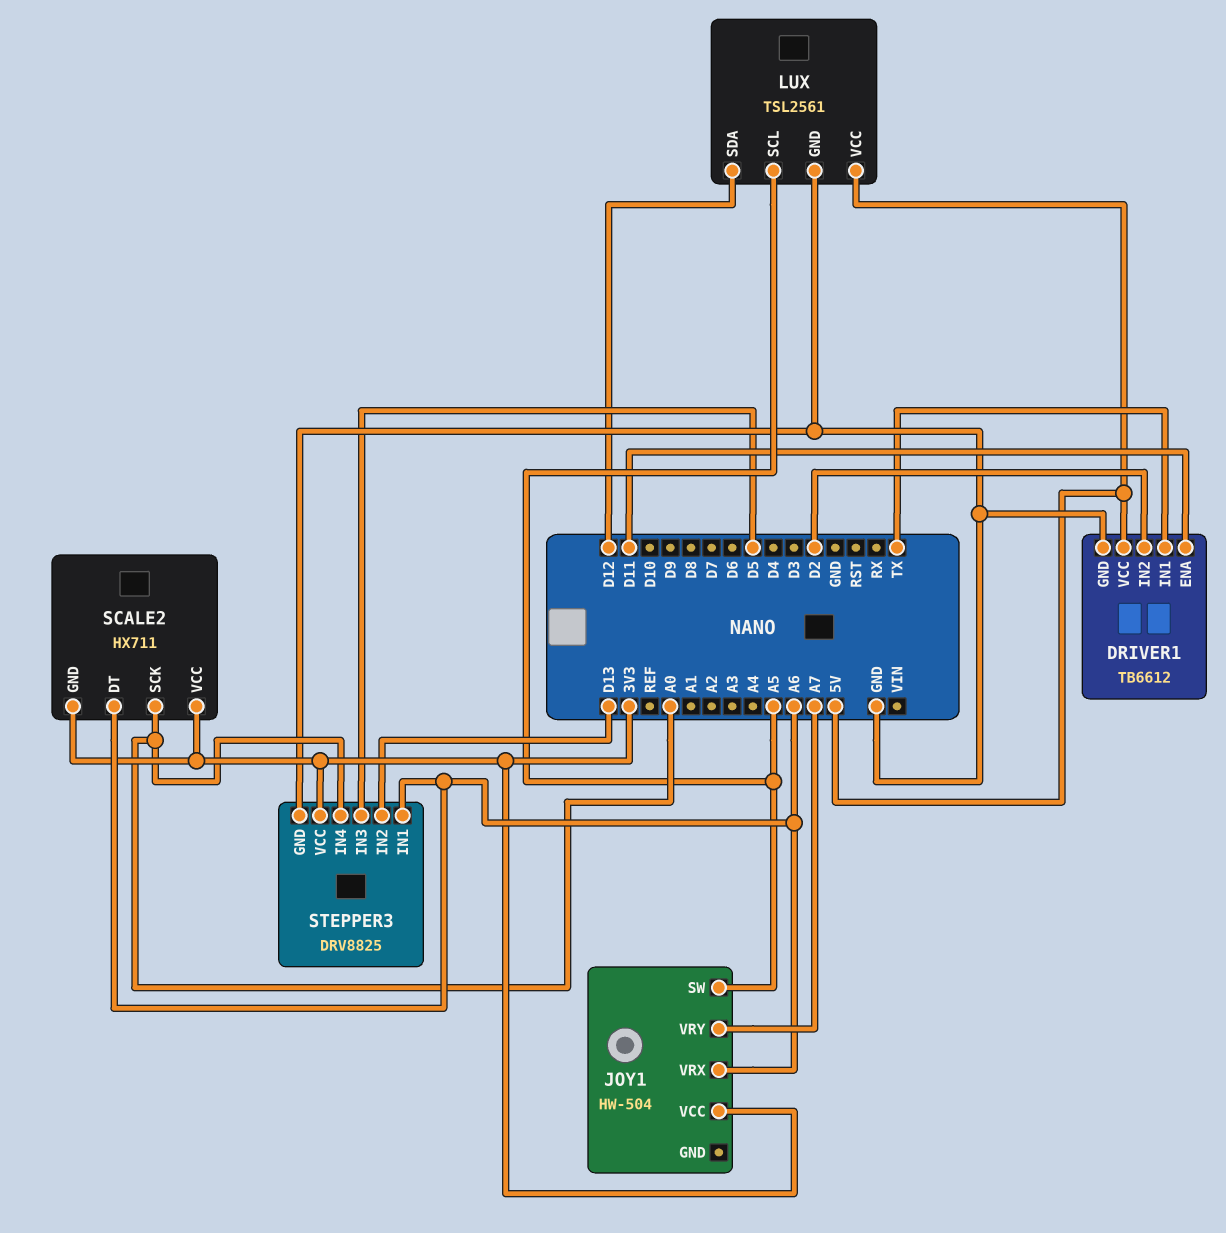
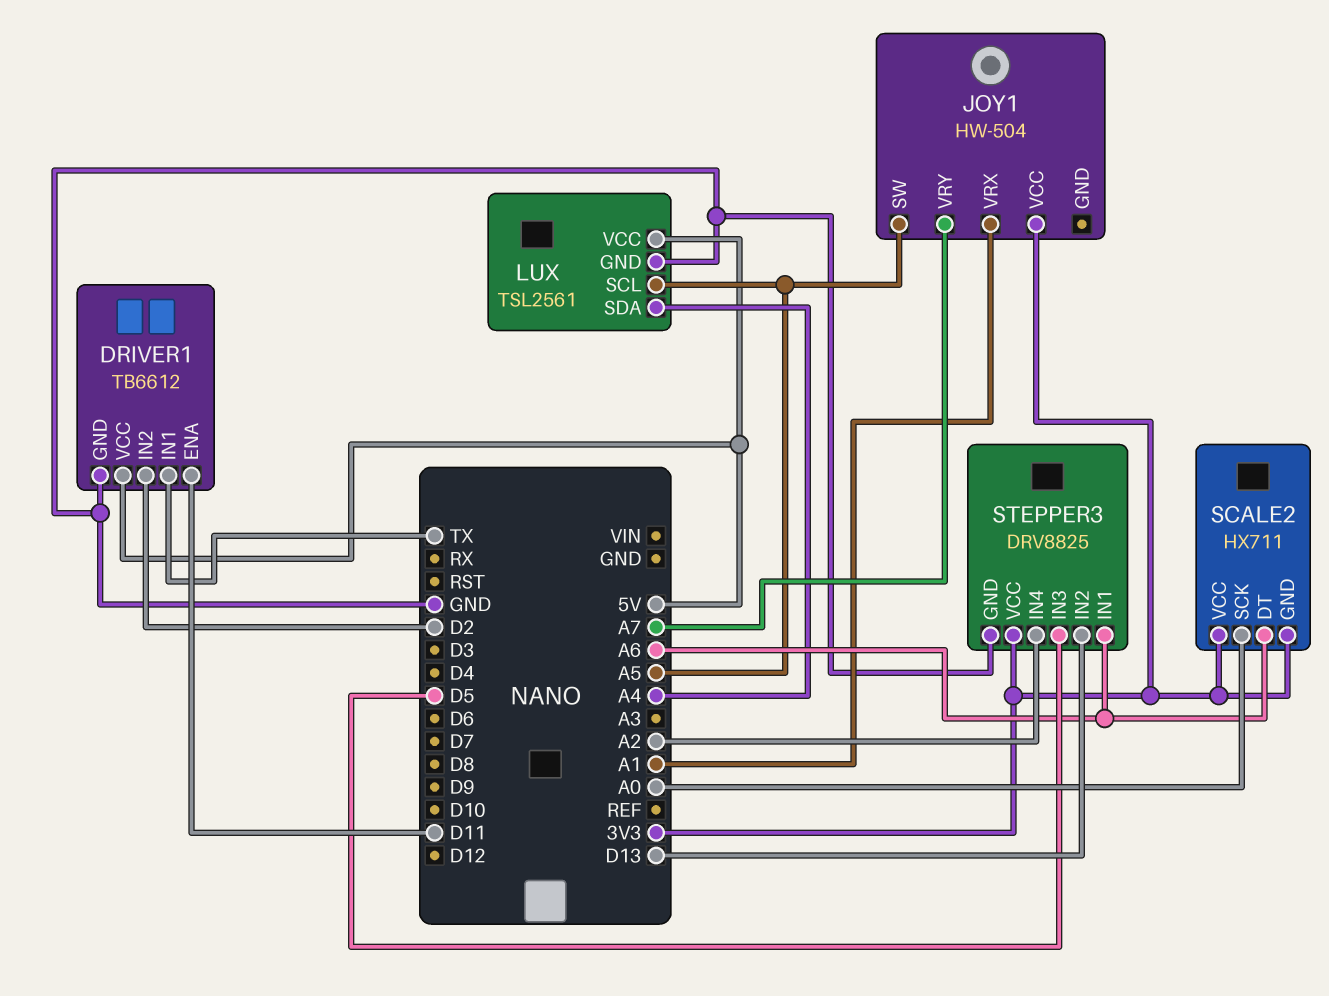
JOY1 pin VRX: A6 -> A1
LUX pin SDA: D12 -> A4
STEPPER3 pin IN4: A0 -> A2

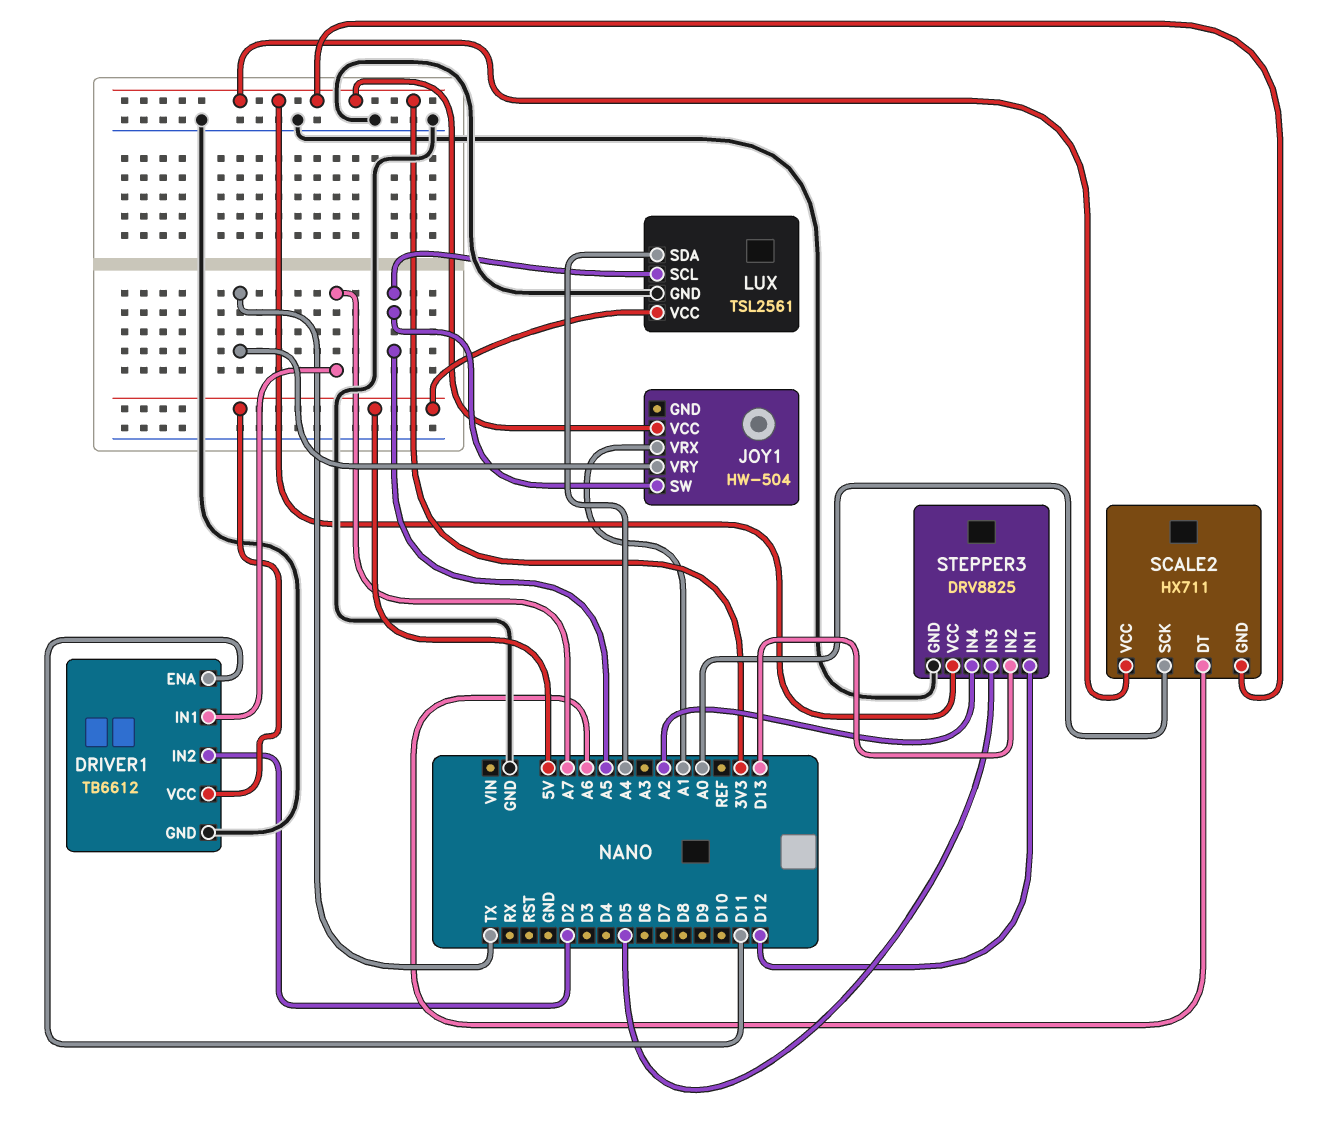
DRIVER1 pin IN1: TX -> A7
JOY1 pin VRY: A7 -> TX
STEPPER3 pin IN1: A6 -> D12

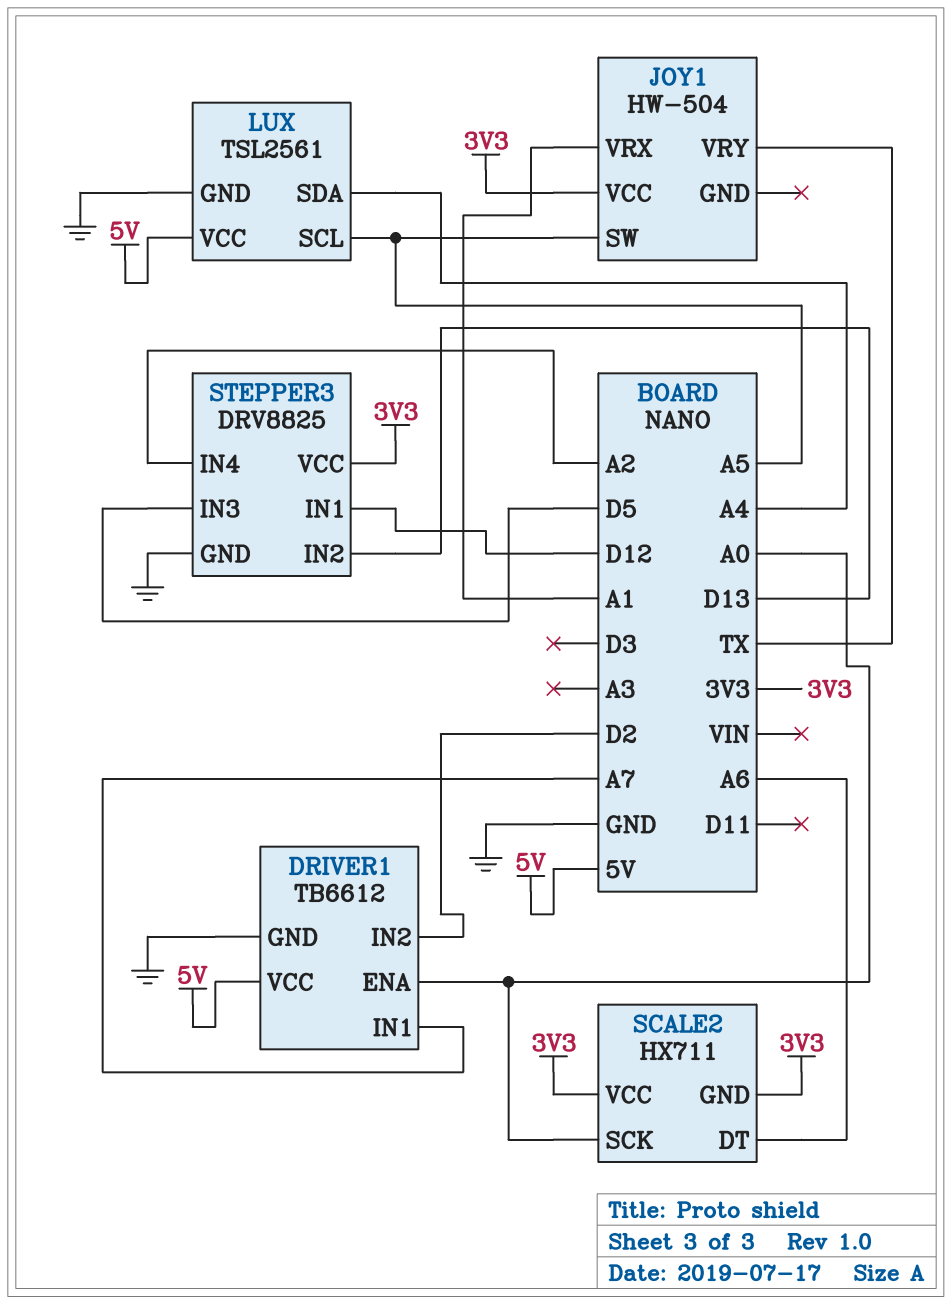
DRIVER1 pin ENA: D11 -> A0

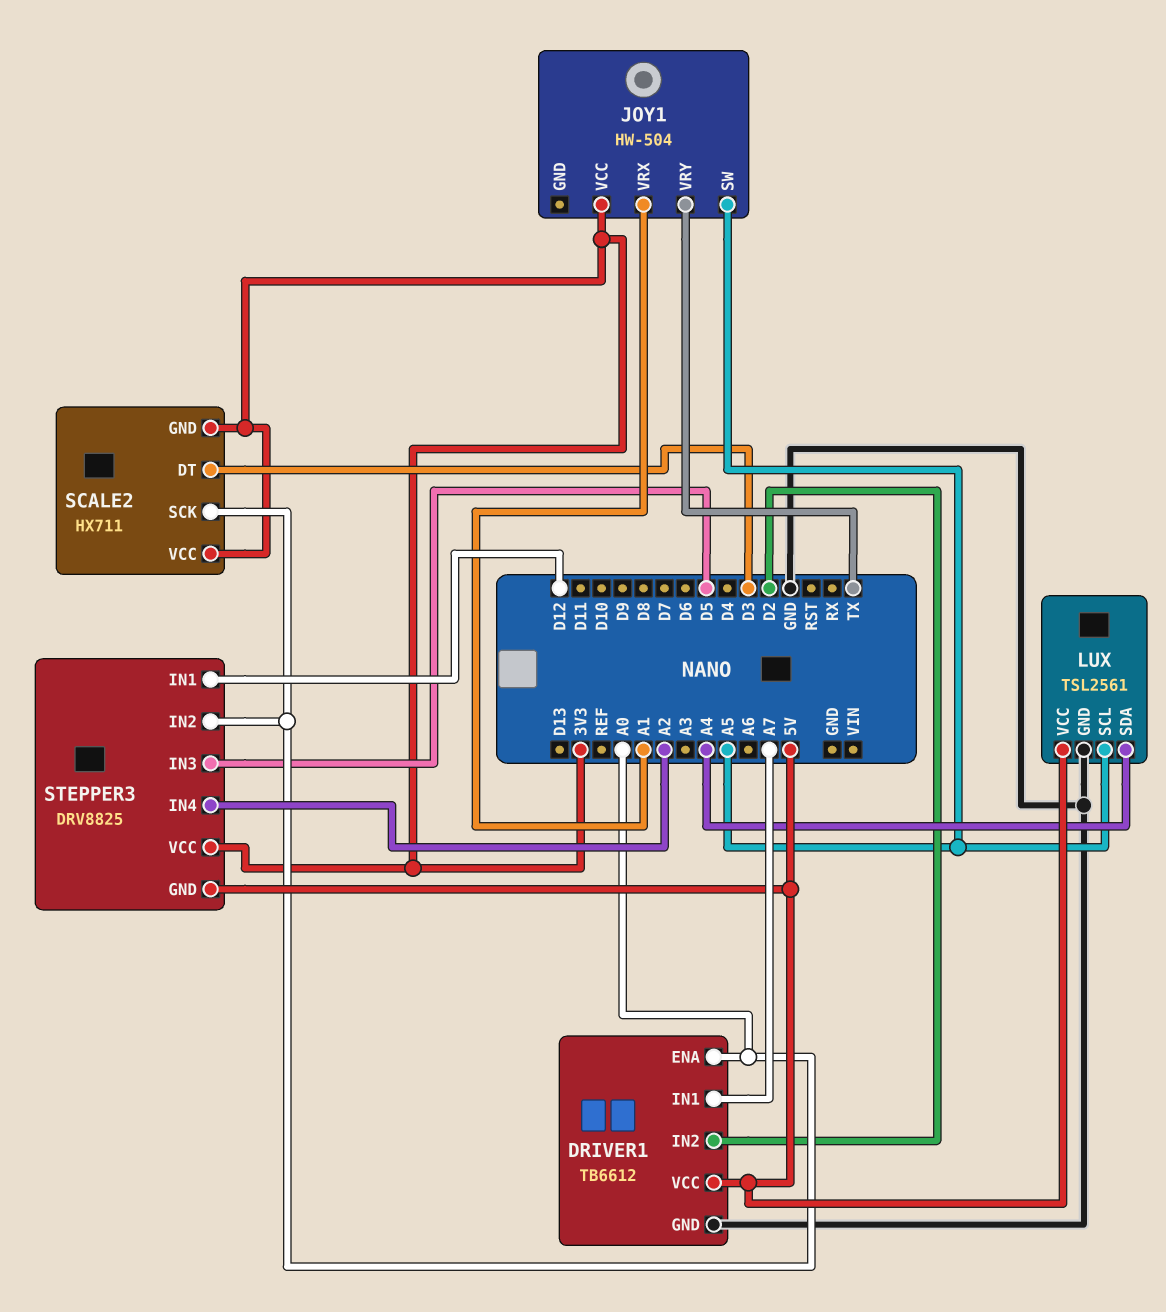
SCALE2 pin DT: A6 -> D3
STEPPER3 pin GND: GND -> 5V
STEPPER3 pin IN2: D13 -> A0

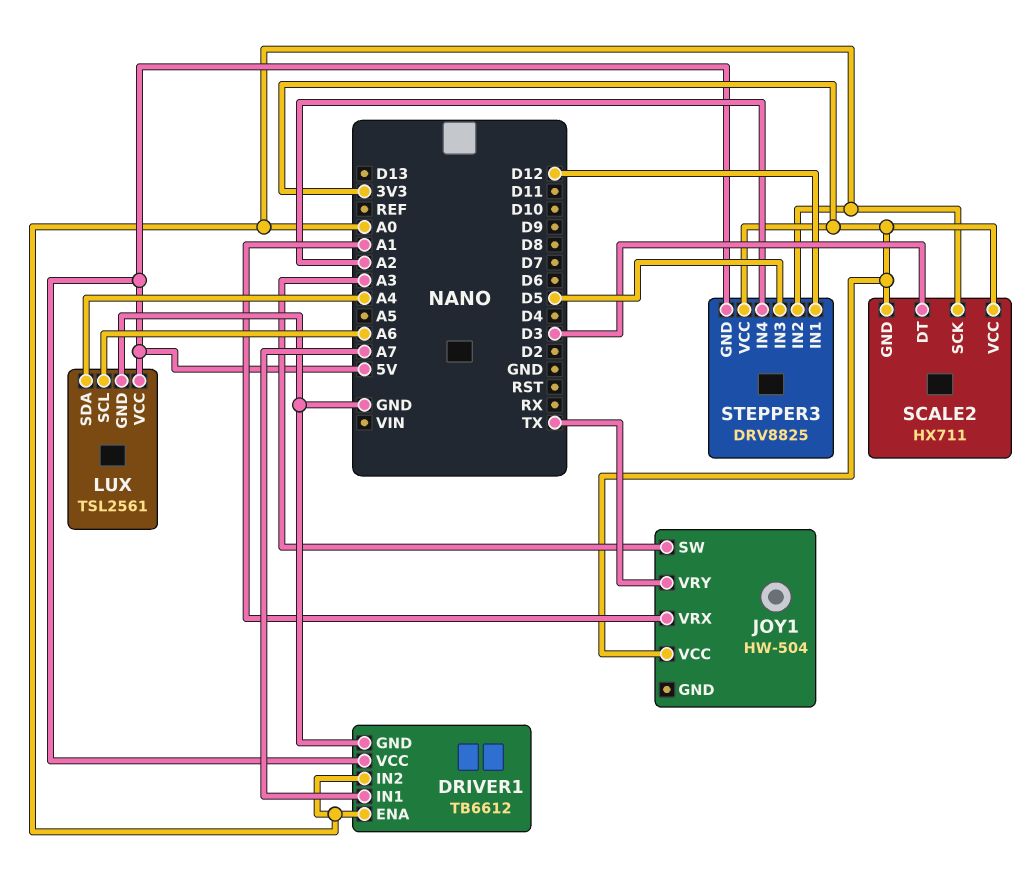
DRIVER1 pin IN2: D2 -> A0
JOY1 pin SW: A5 -> A3
LUX pin SCL: A5 -> A6

